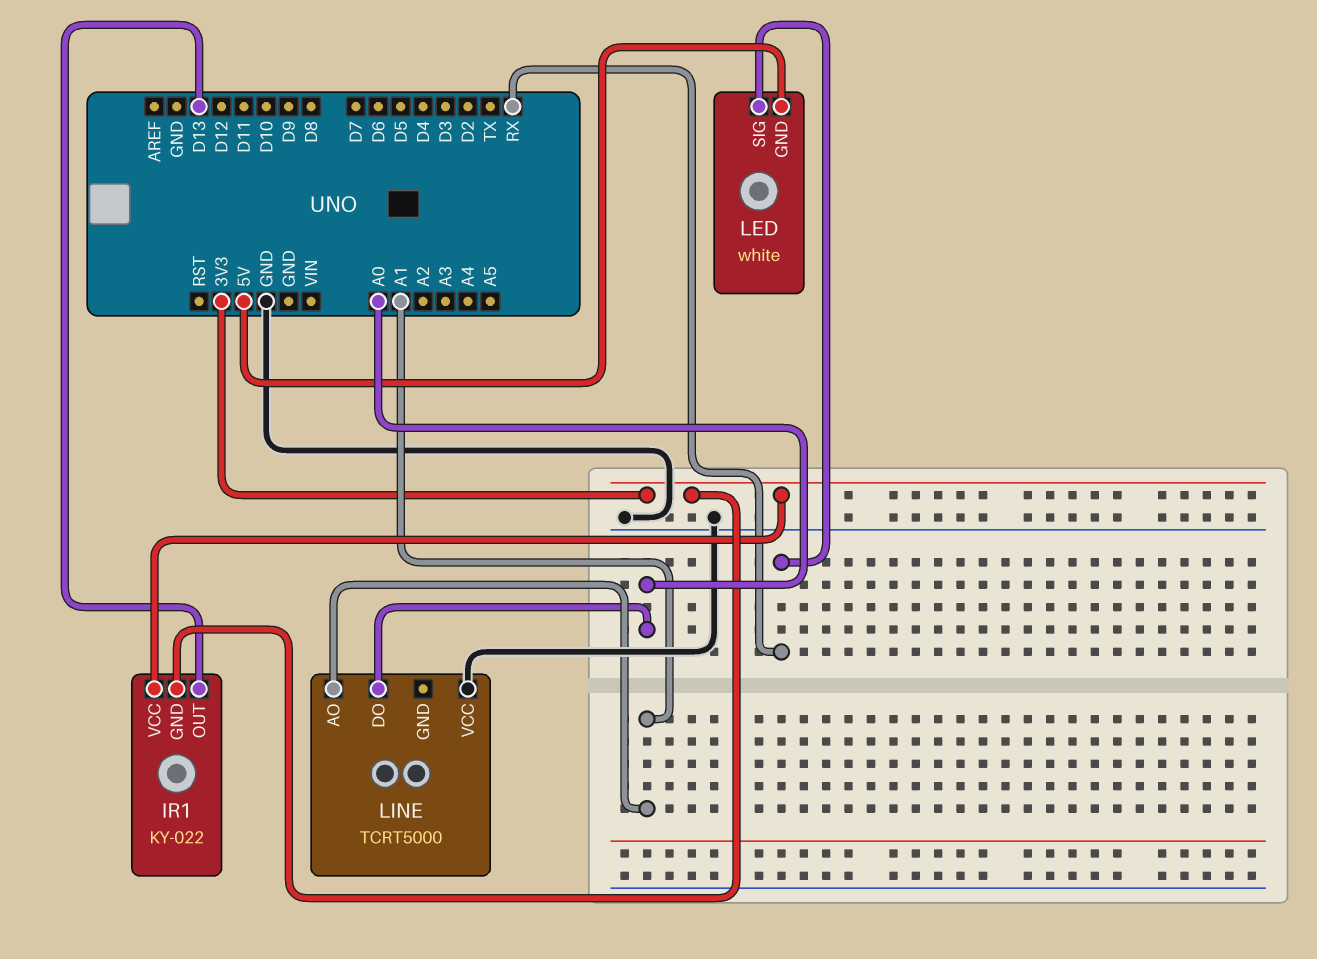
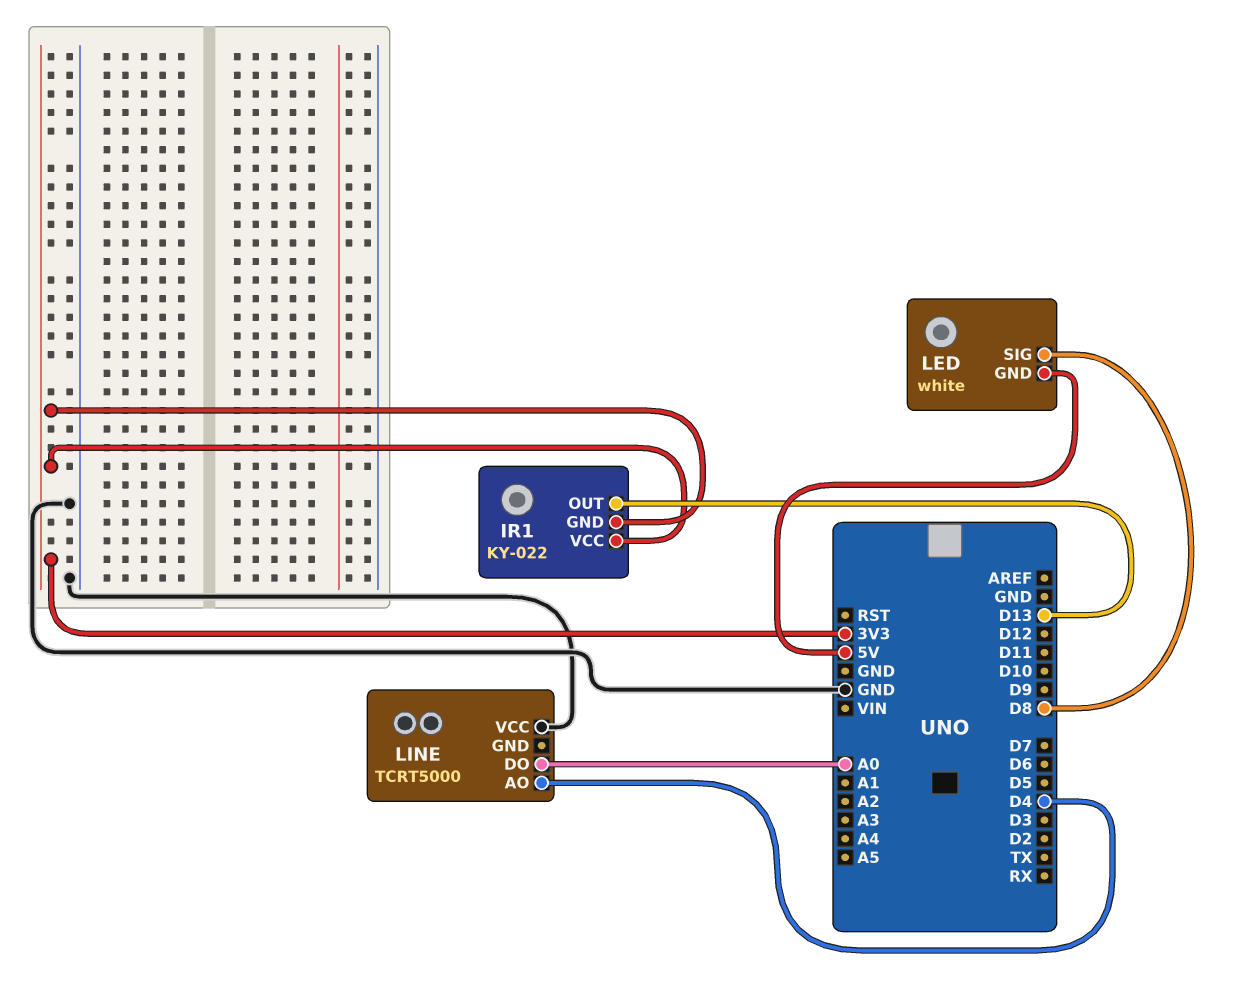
LED pin SIG: RX -> D8
LINE pin AO: A1 -> D4

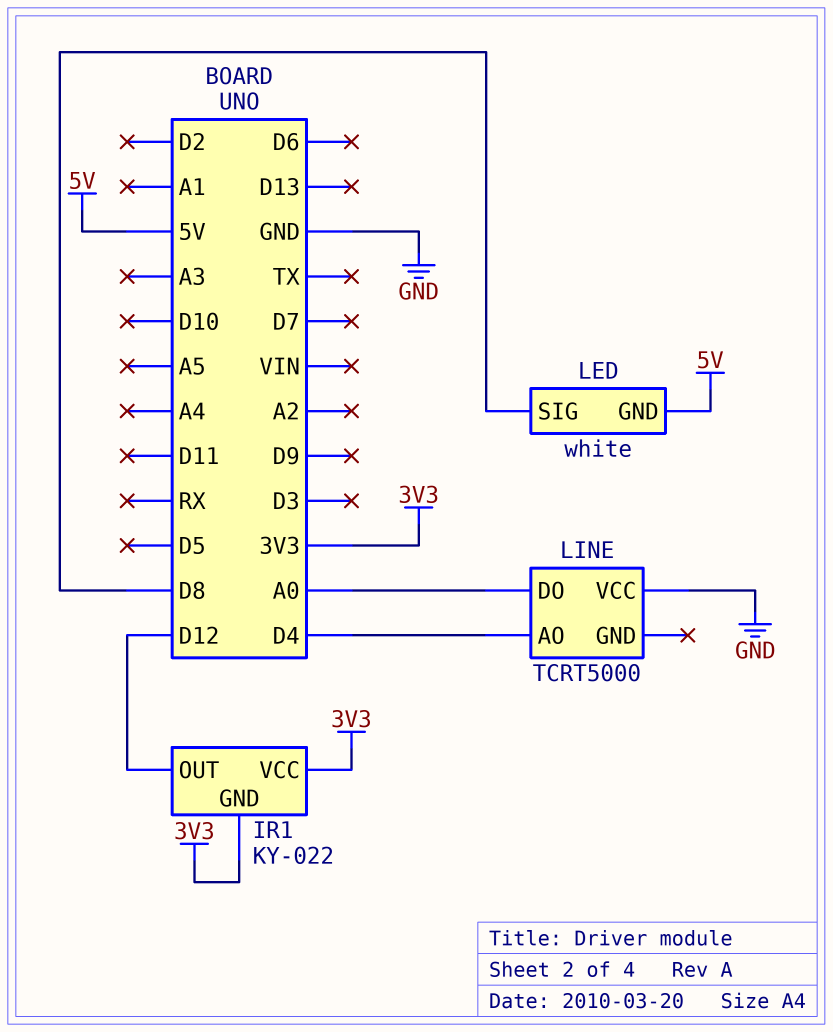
IR1 pin OUT: D13 -> D12

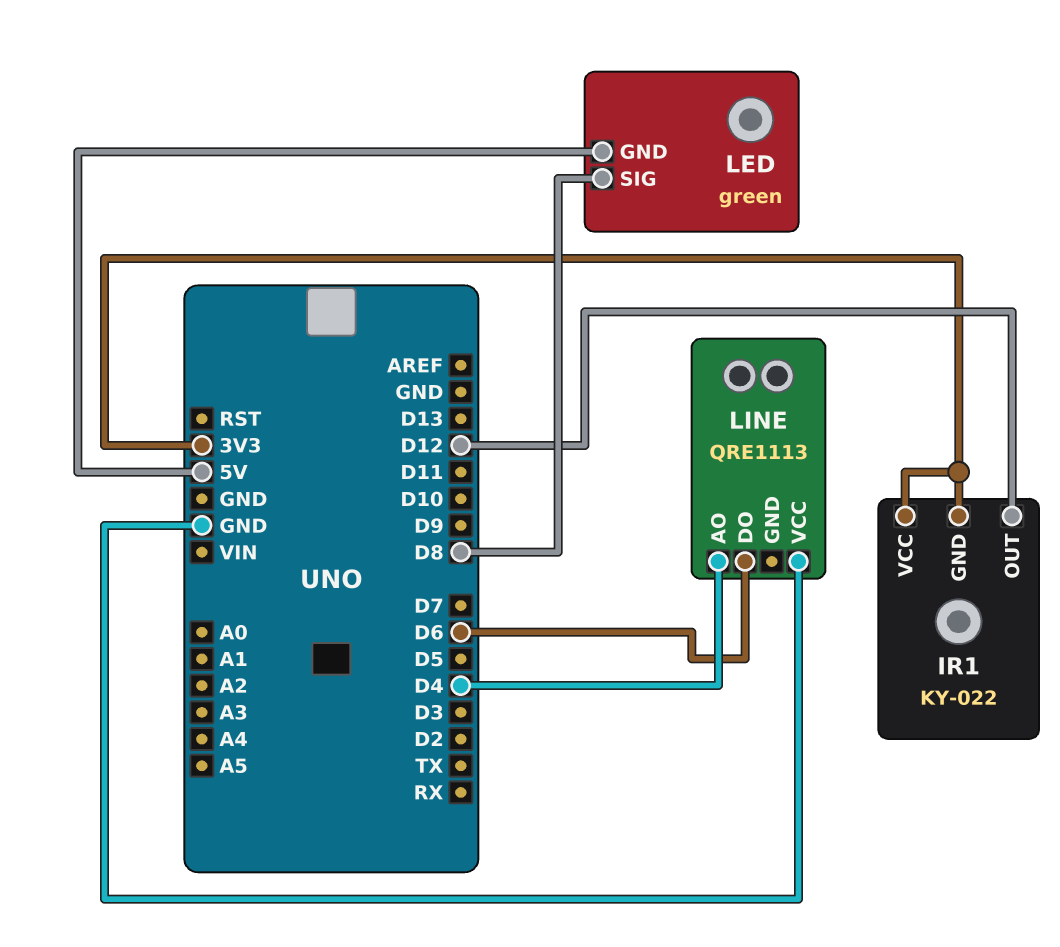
LED: white -> green
LINE: TCRT5000 -> QRE1113
LINE pin DO: A0 -> D6

